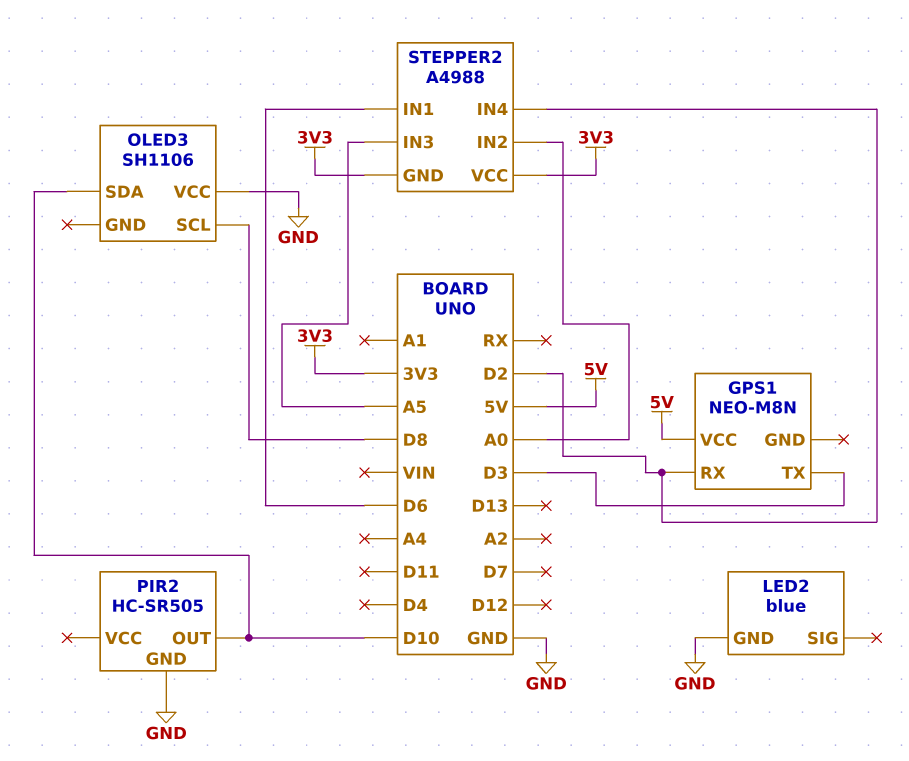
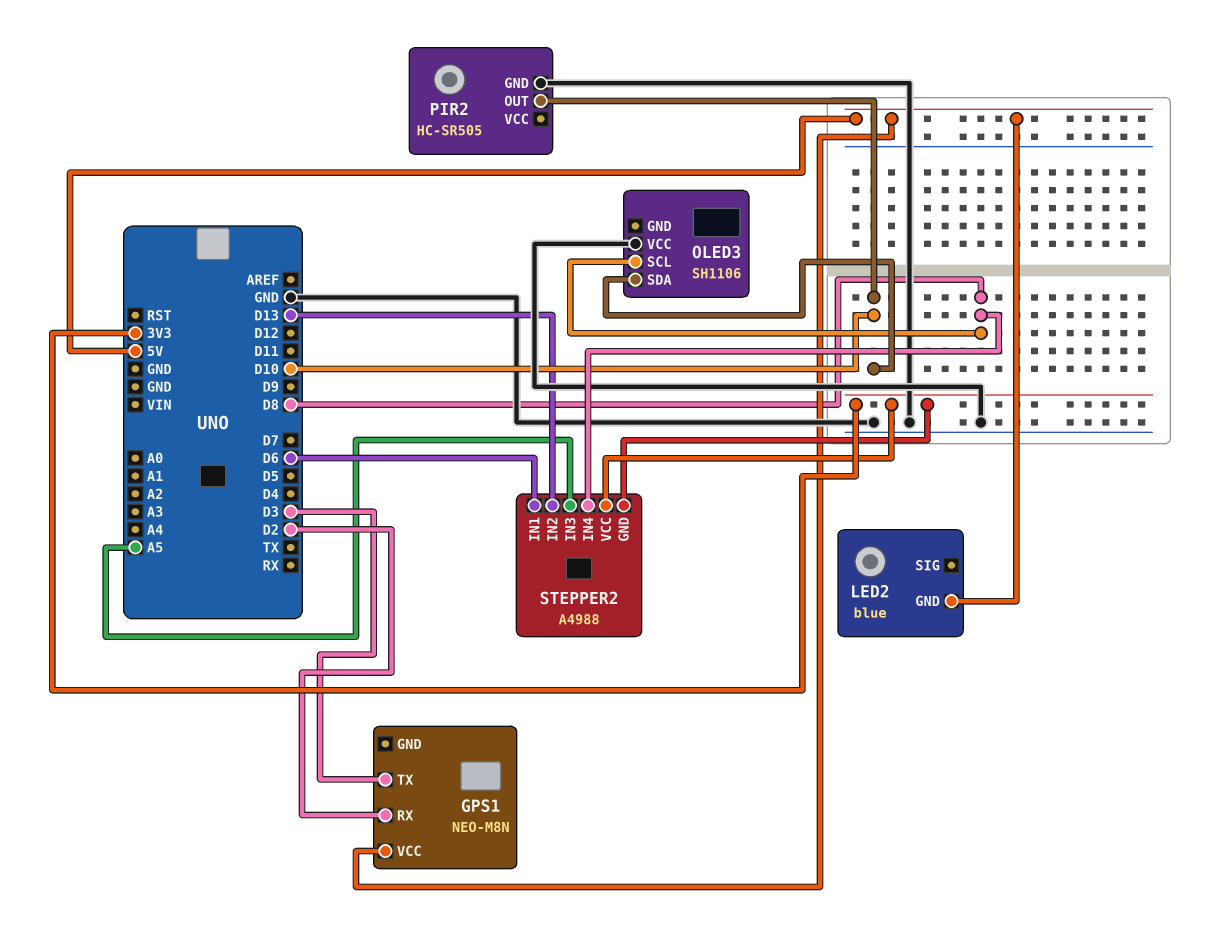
LED2 pin GND: GND -> 5V
STEPPER2 pin IN2: A0 -> D13
STEPPER2 pin IN4: D2 -> D8

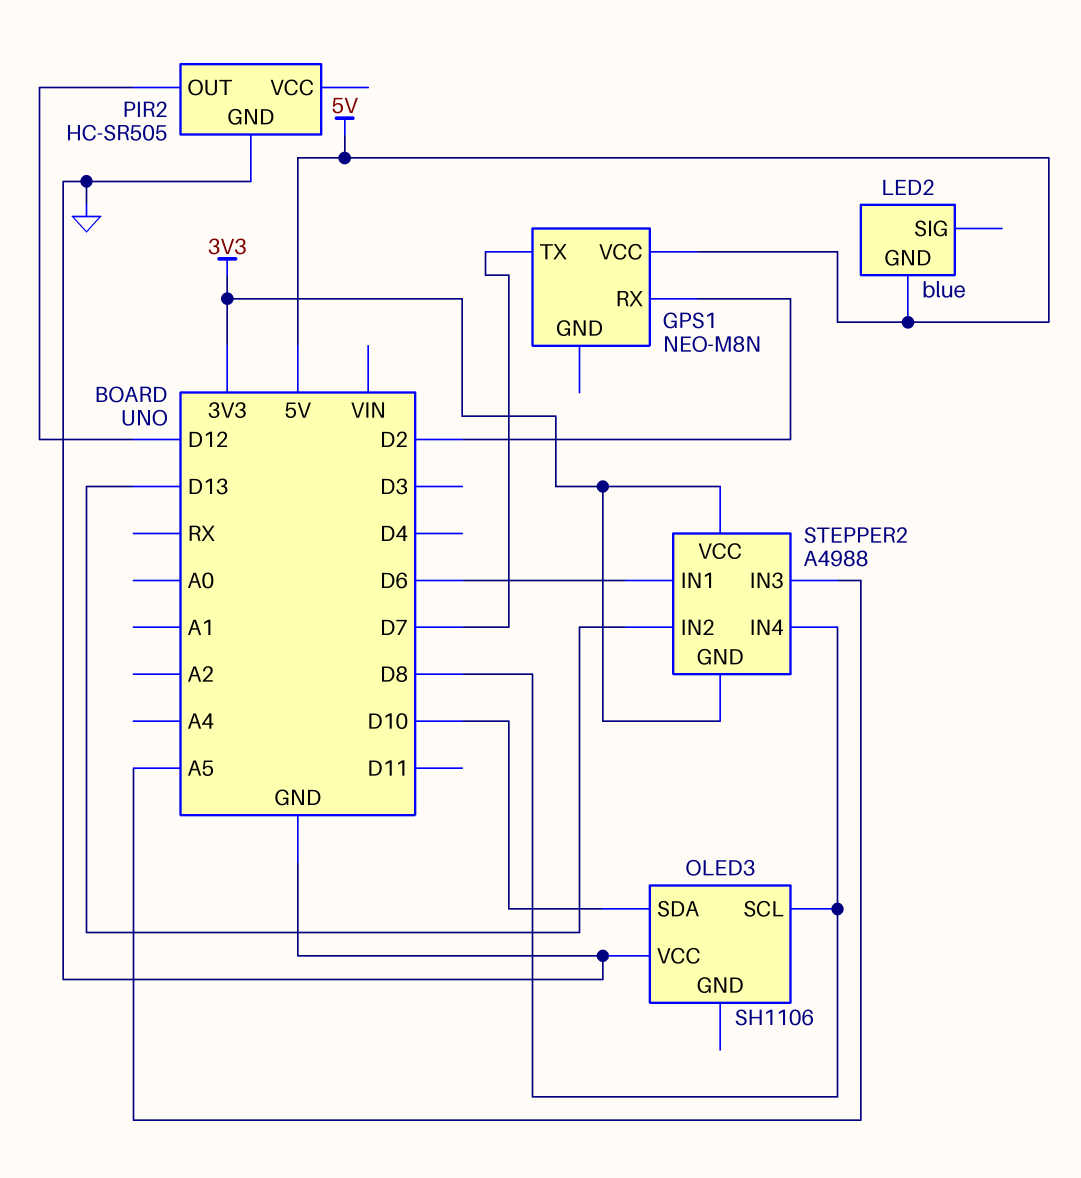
GPS1 pin TX: D3 -> D7
PIR2 pin OUT: D10 -> D12

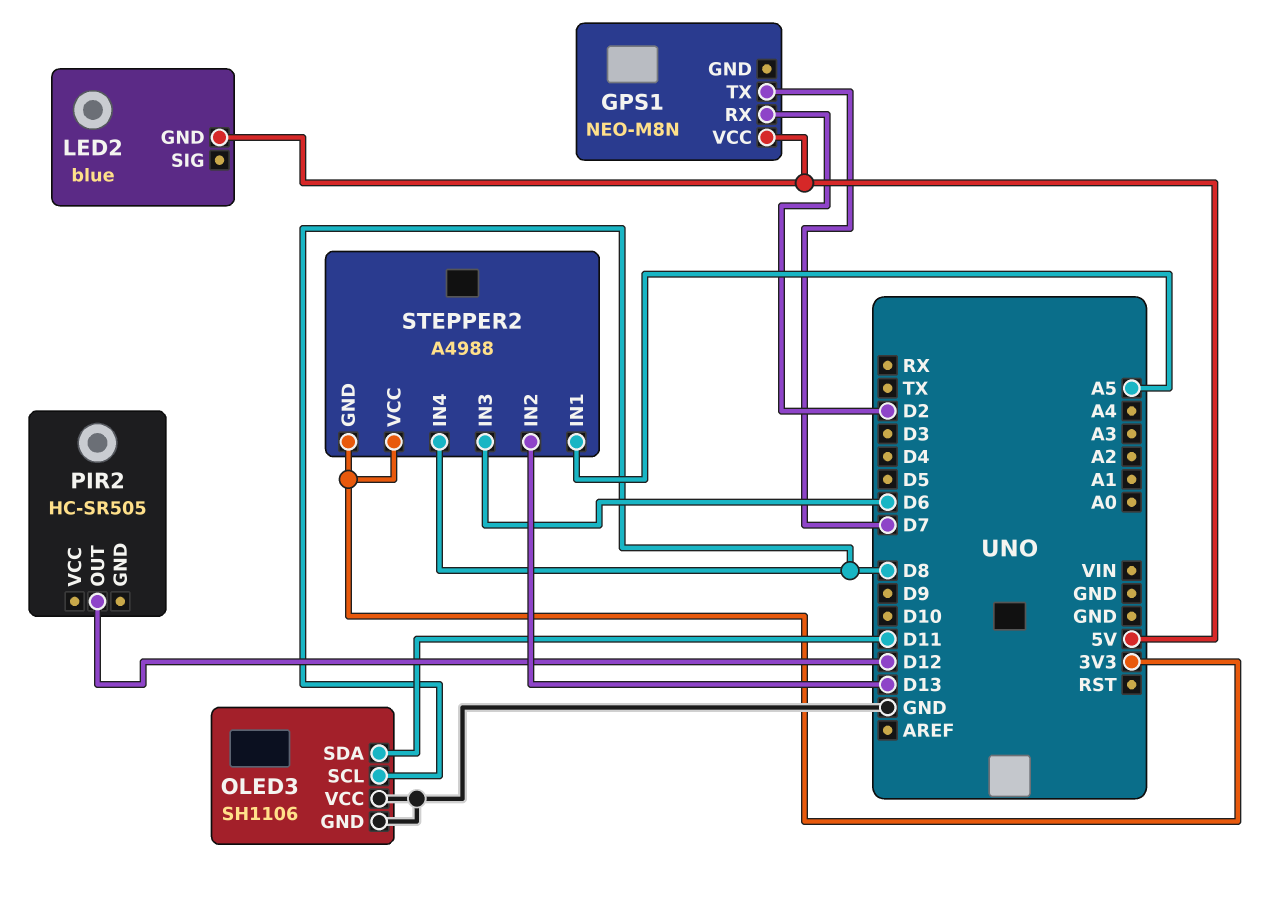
OLED3 pin GND: none -> GND
OLED3 pin SDA: D10 -> D11
PIR2 pin GND: GND -> none
STEPPER2 pin IN1: D6 -> A5
STEPPER2 pin IN3: A5 -> D6

